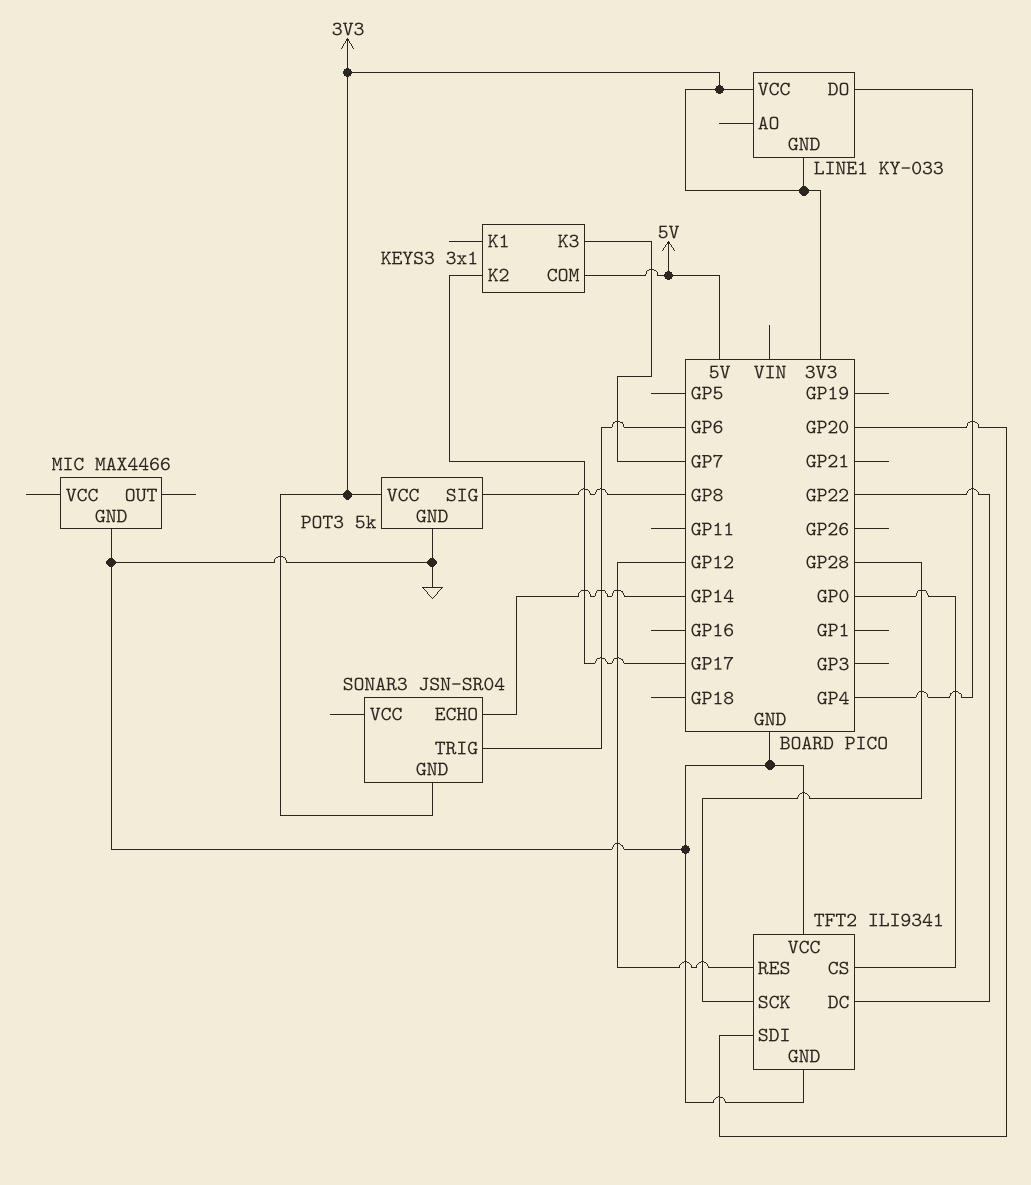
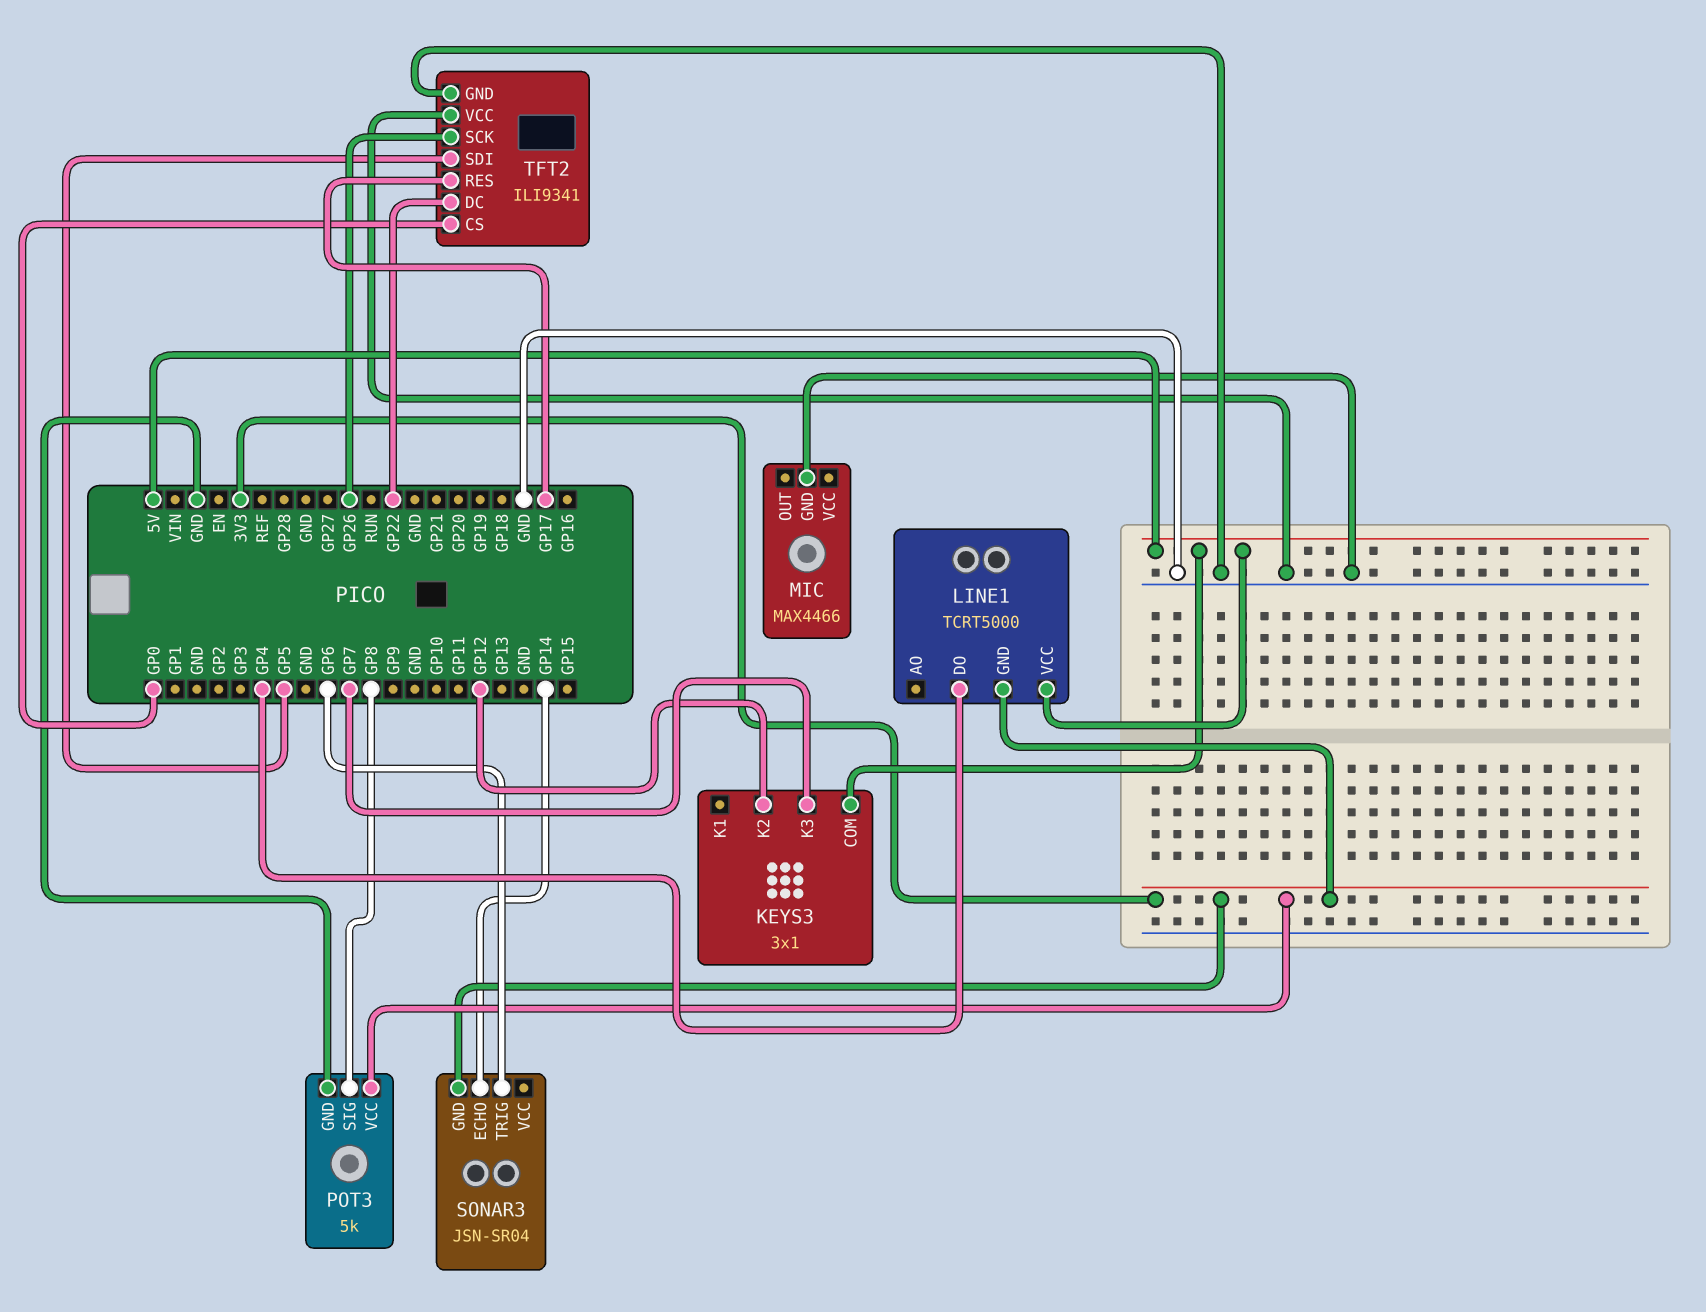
KEYS3 pin K2: GP17 -> GP12
LINE1: KY-033 -> TCRT5000
LINE1 pin VCC: 3V3 -> 5V
TFT2 pin RES: GP12 -> GP17
TFT2 pin SCK: GP28 -> GP26
TFT2 pin SDI: GP20 -> GP5

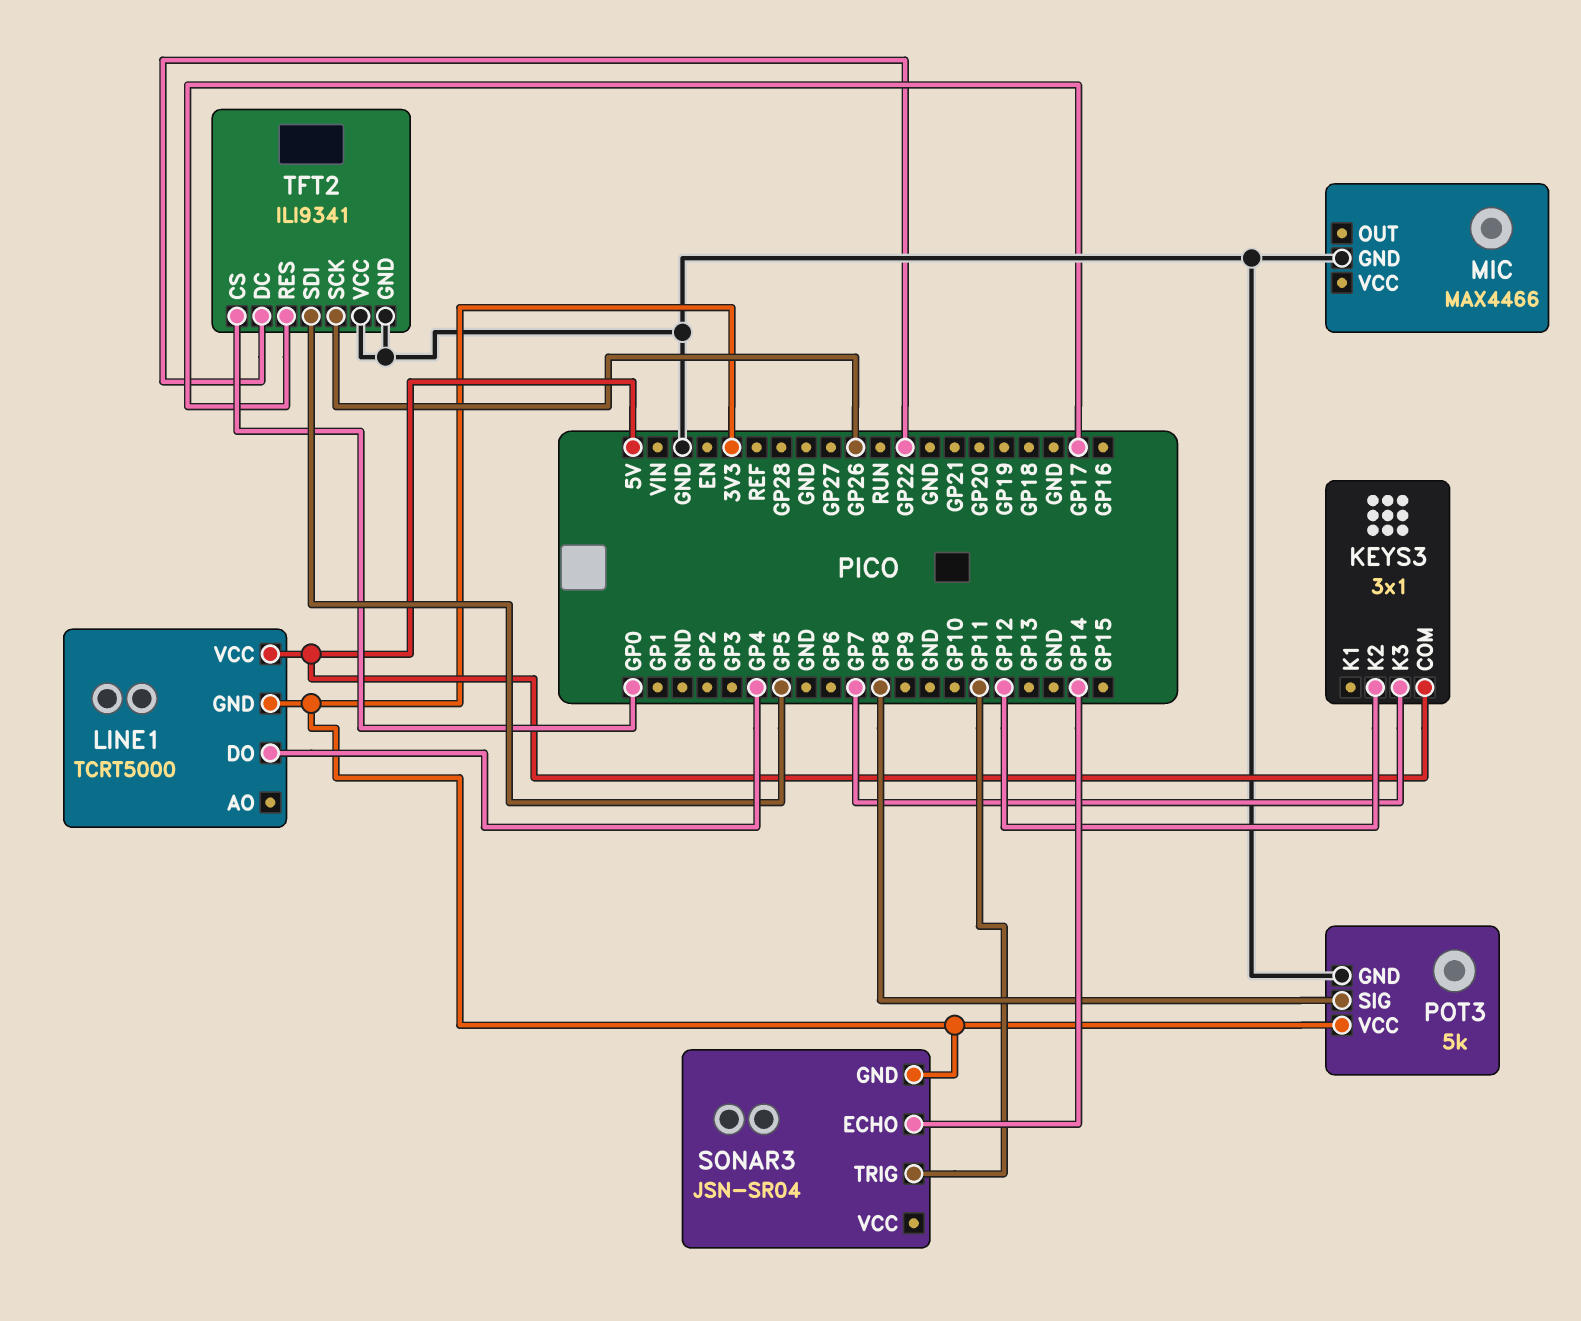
SONAR3 pin TRIG: GP6 -> GP11

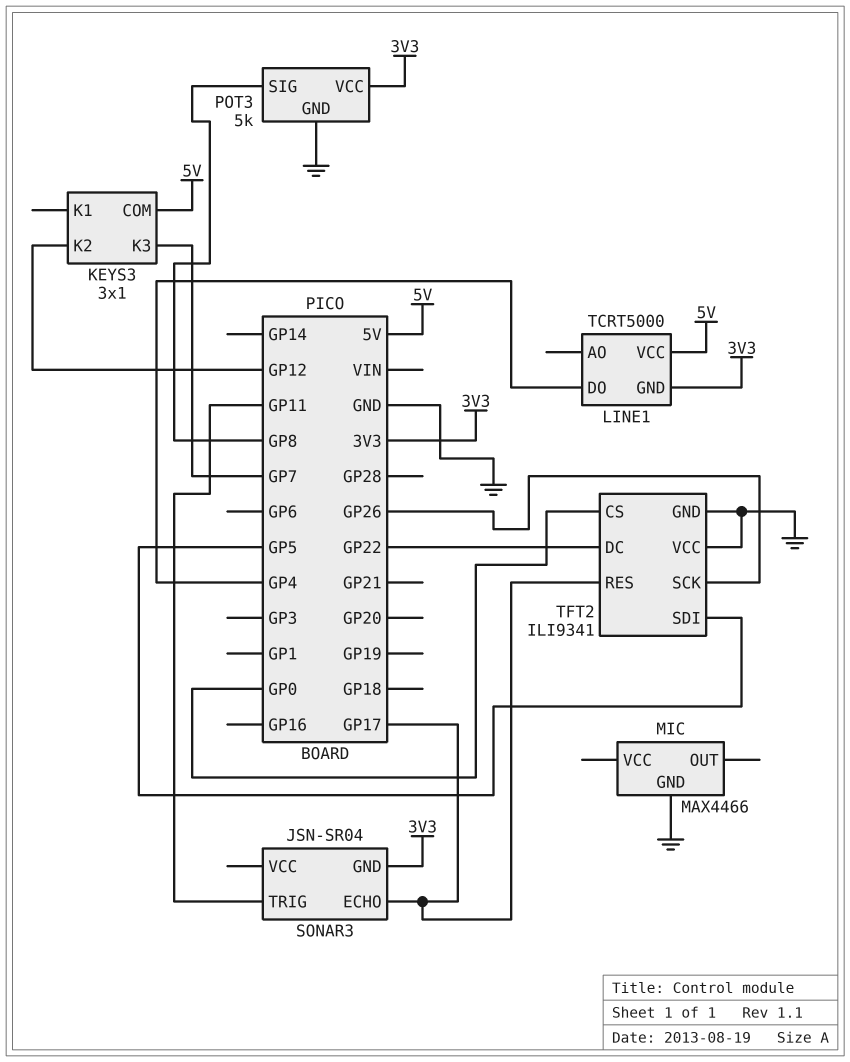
SONAR3 pin ECHO: GP14 -> GP17

